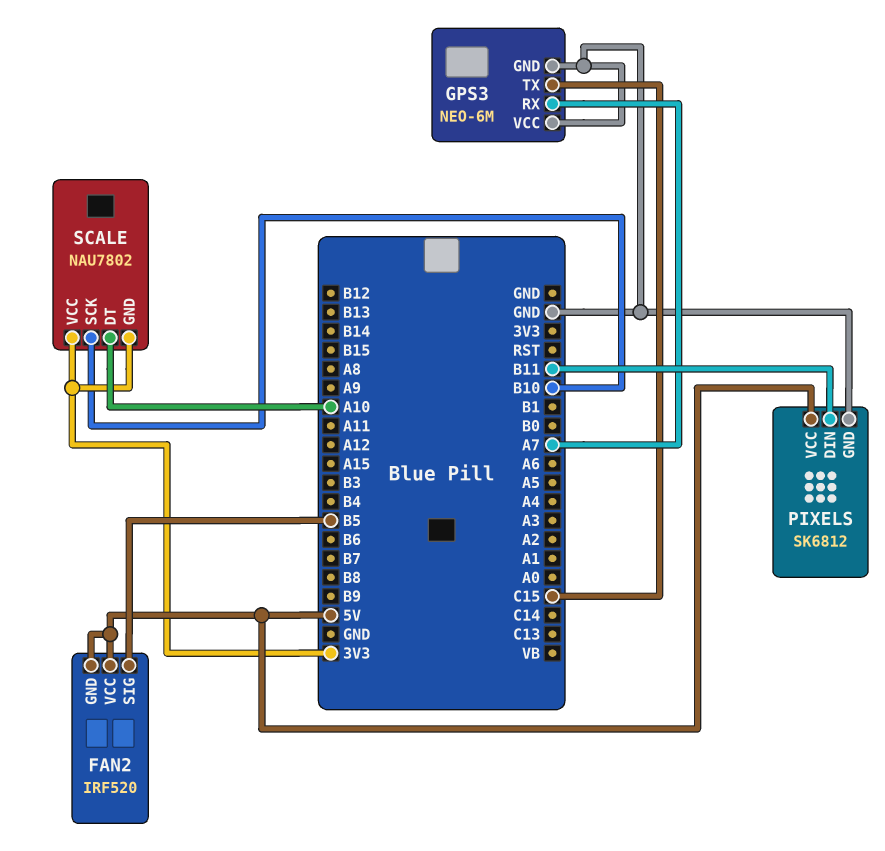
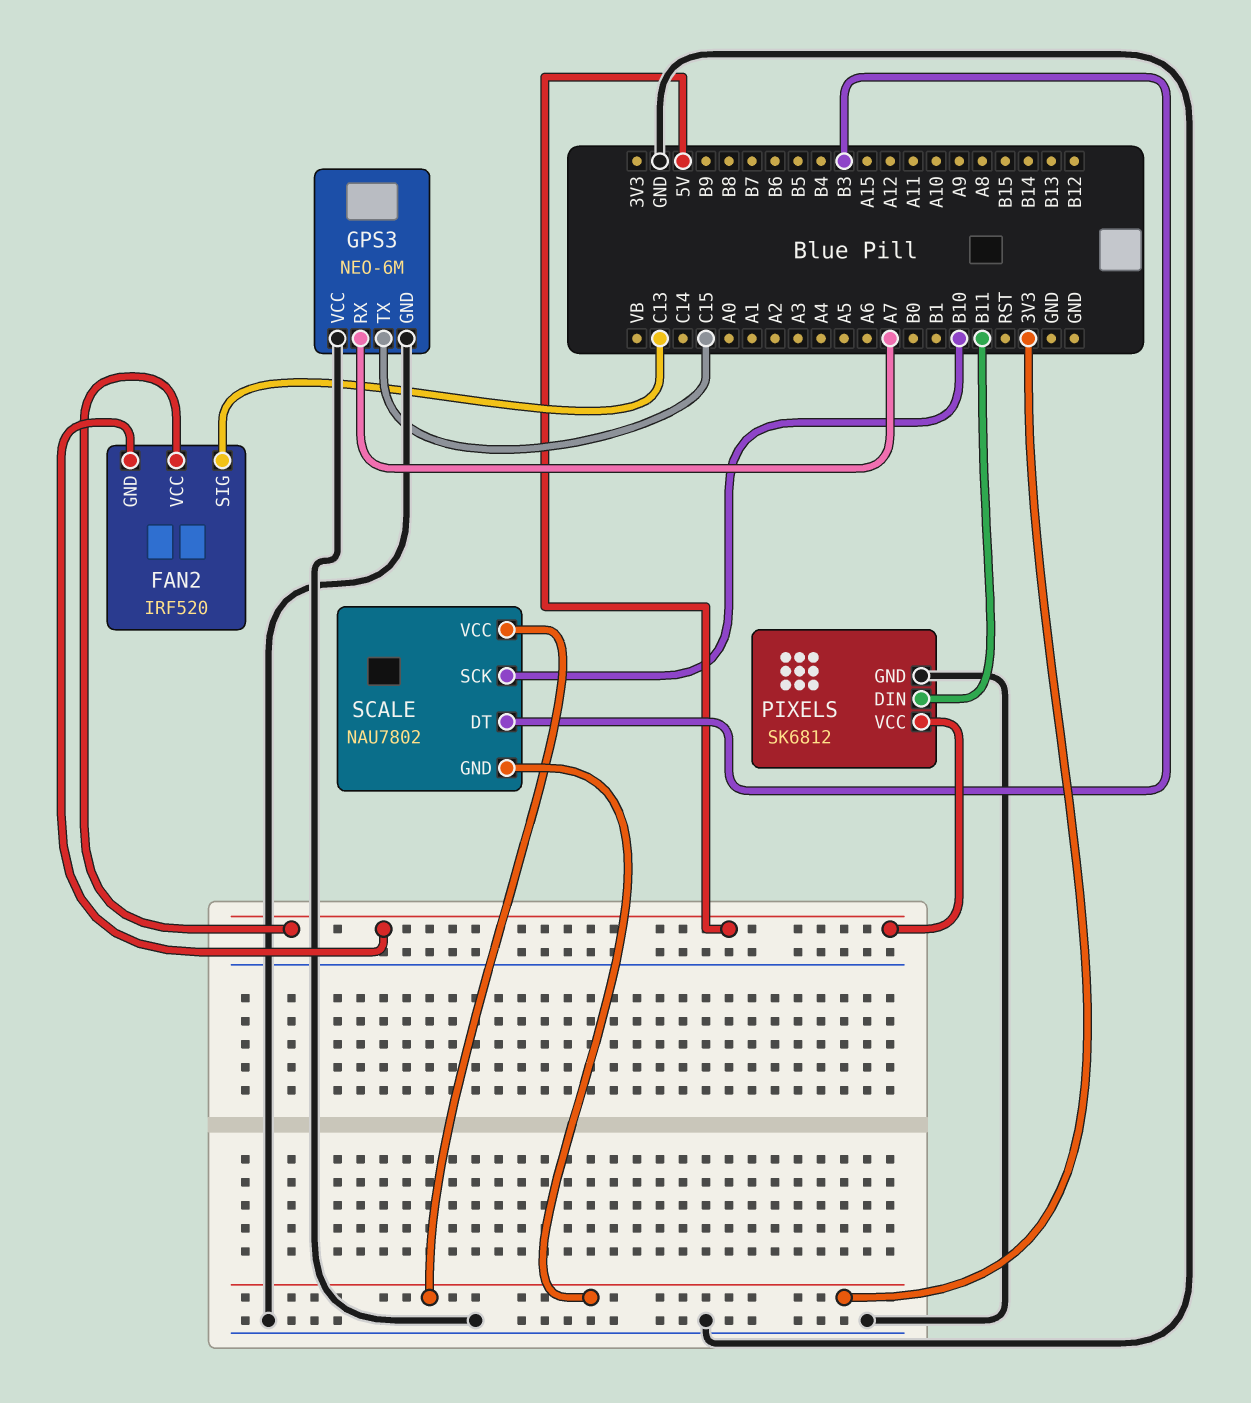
FAN2 pin SIG: B5 -> C13
SCALE pin DT: A10 -> B3

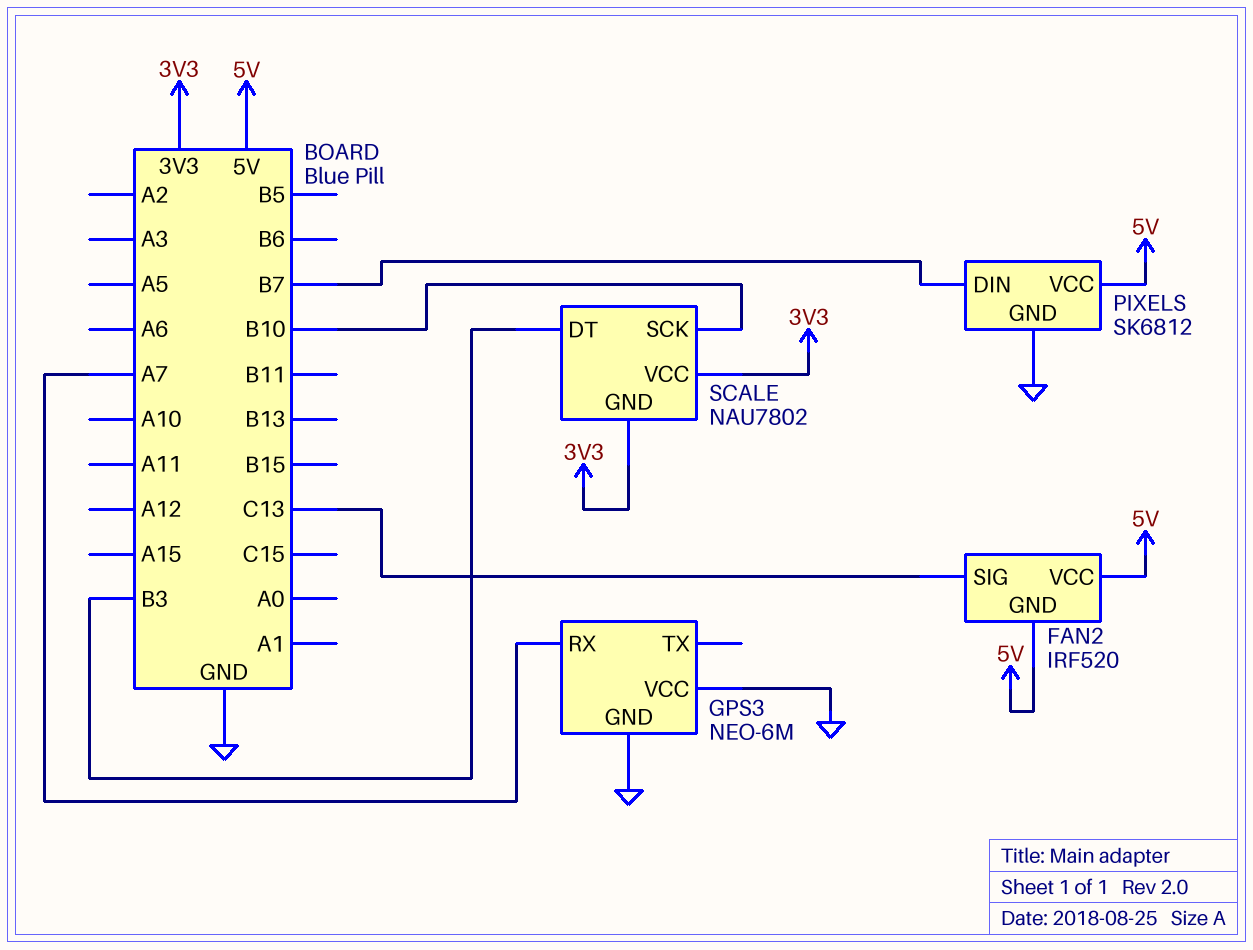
GPS3 pin TX: C15 -> none
PIXELS pin DIN: B11 -> B7

